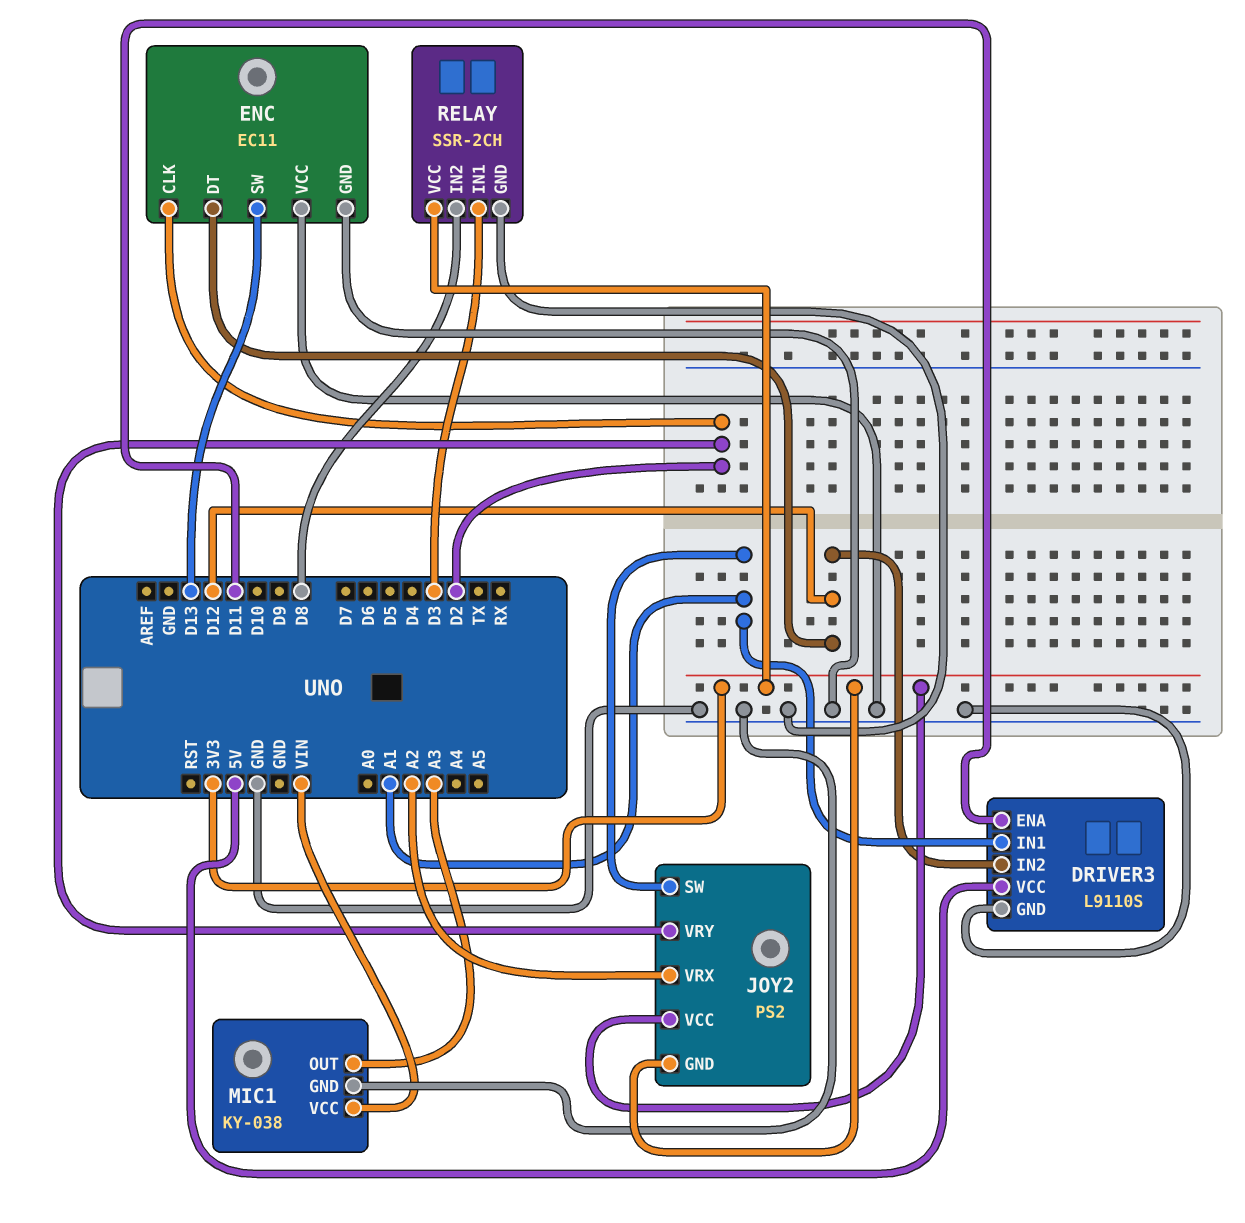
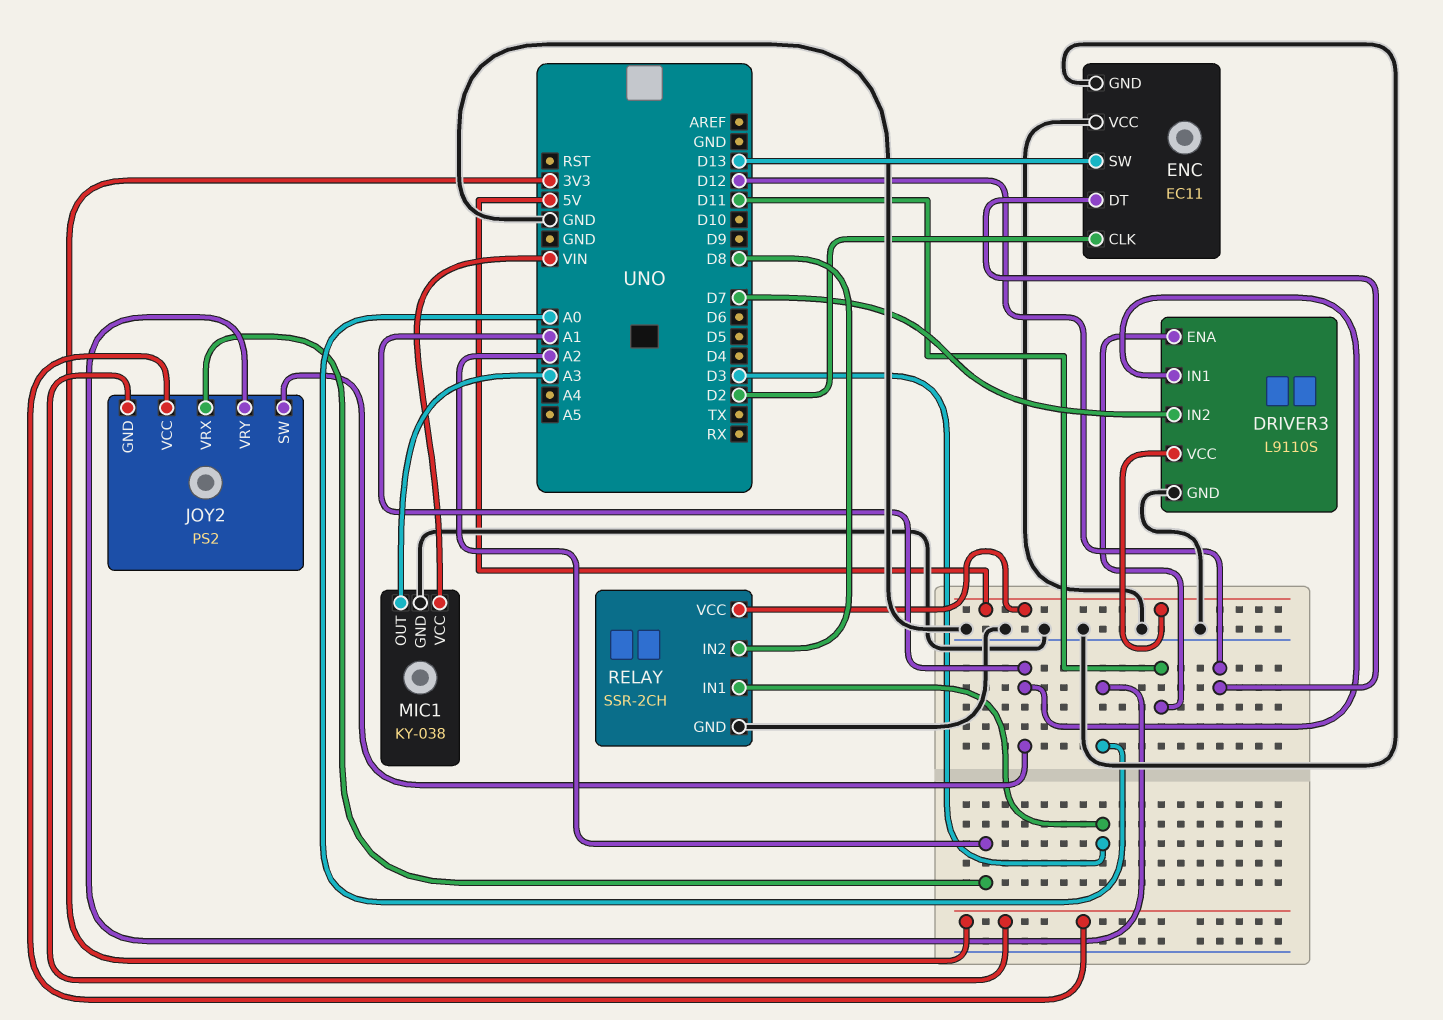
DRIVER3 pin IN2: D12 -> D7
JOY2 pin VRY: D2 -> A0
RELAY pin VCC: 3V3 -> 5V

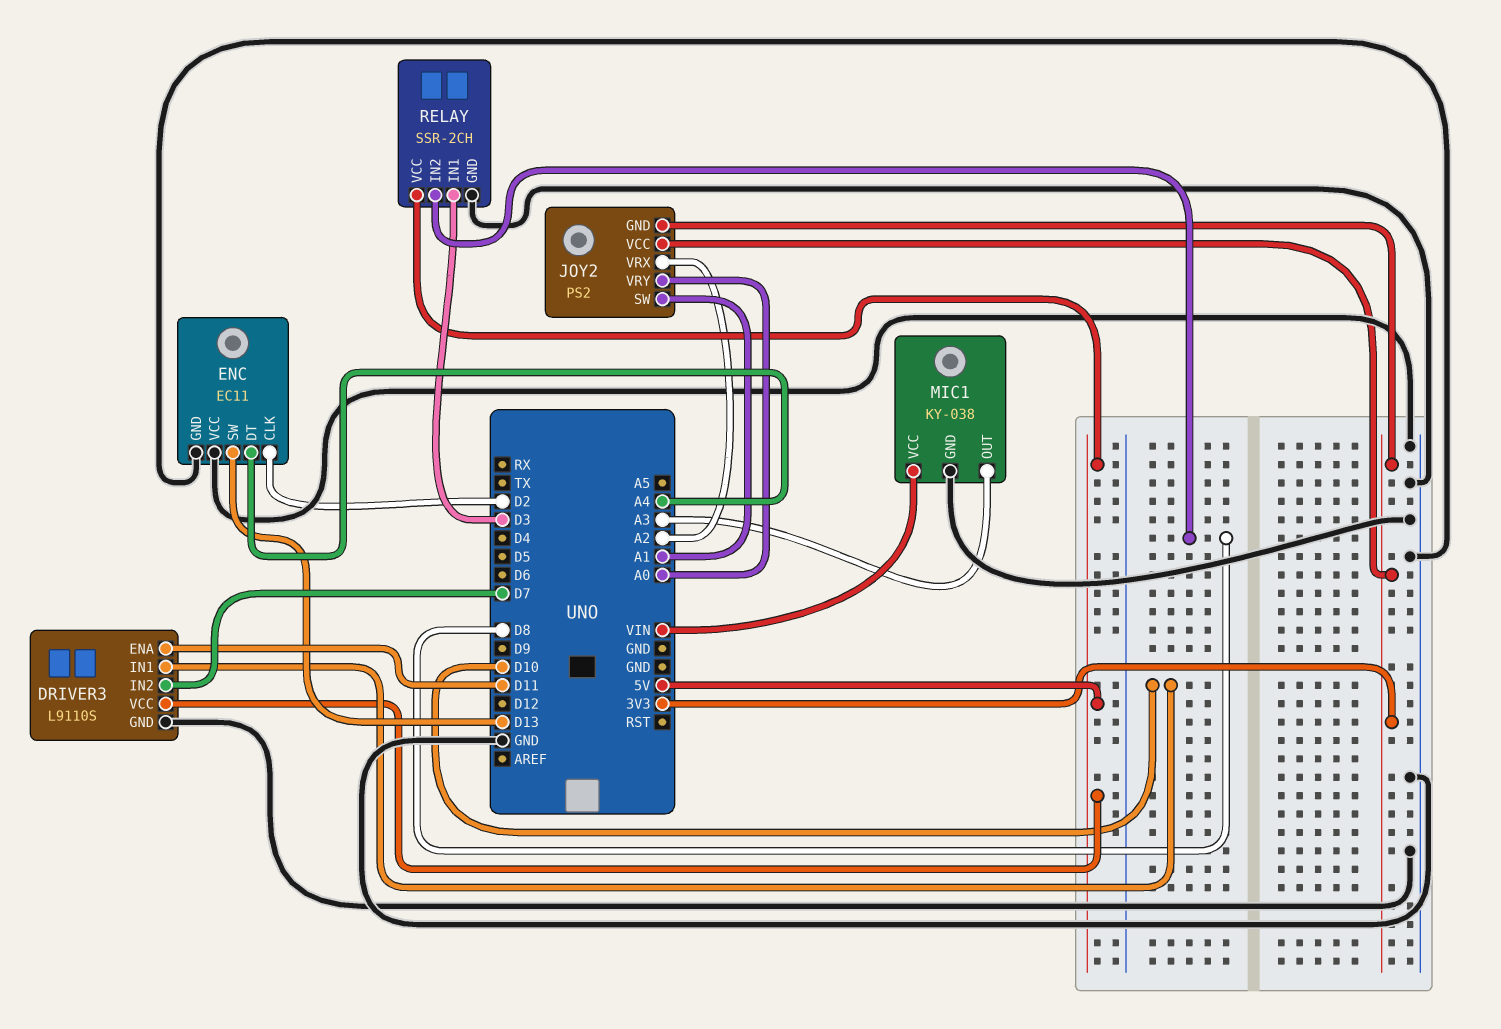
DRIVER3 pin IN1: A1 -> D10
ENC pin DT: D12 -> A4

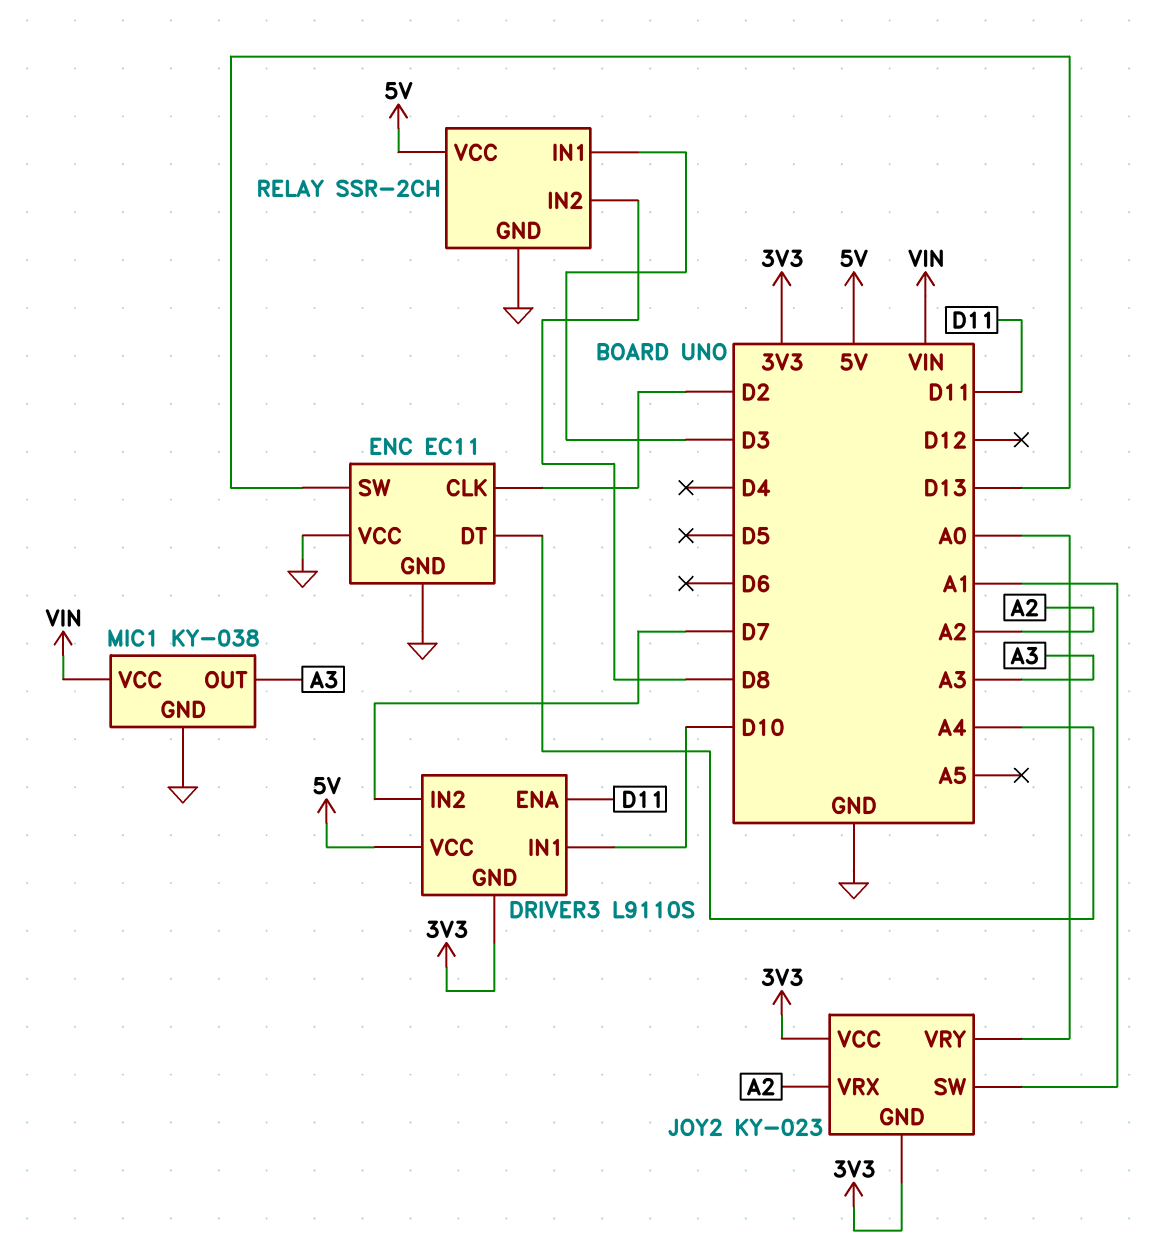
DRIVER3 pin GND: GND -> 3V3
JOY2: PS2 -> KY-023

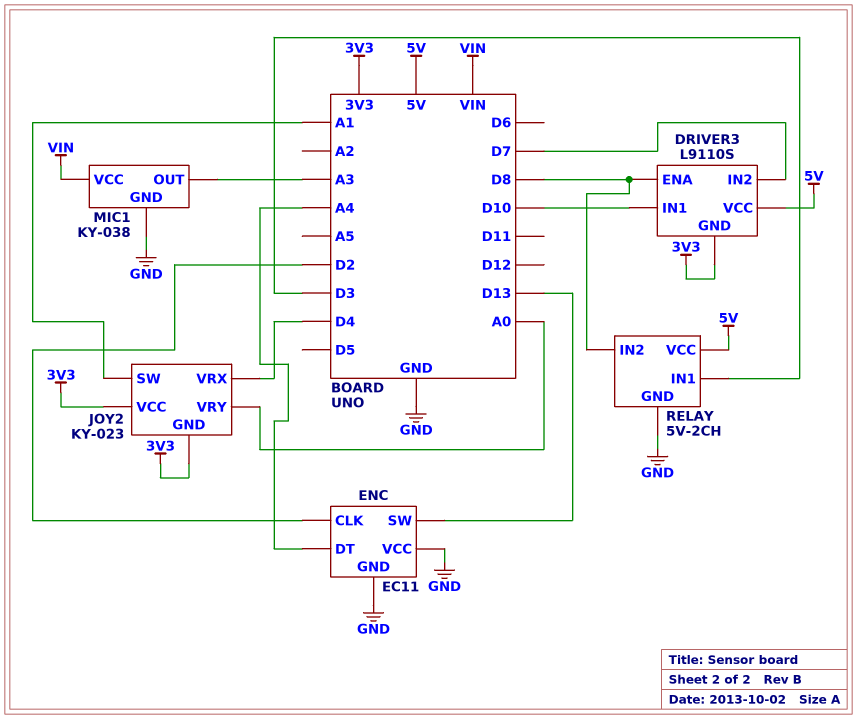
DRIVER3 pin ENA: D11 -> D8
JOY2 pin VRX: A2 -> D4
RELAY: SSR-2CH -> 5V-2CH

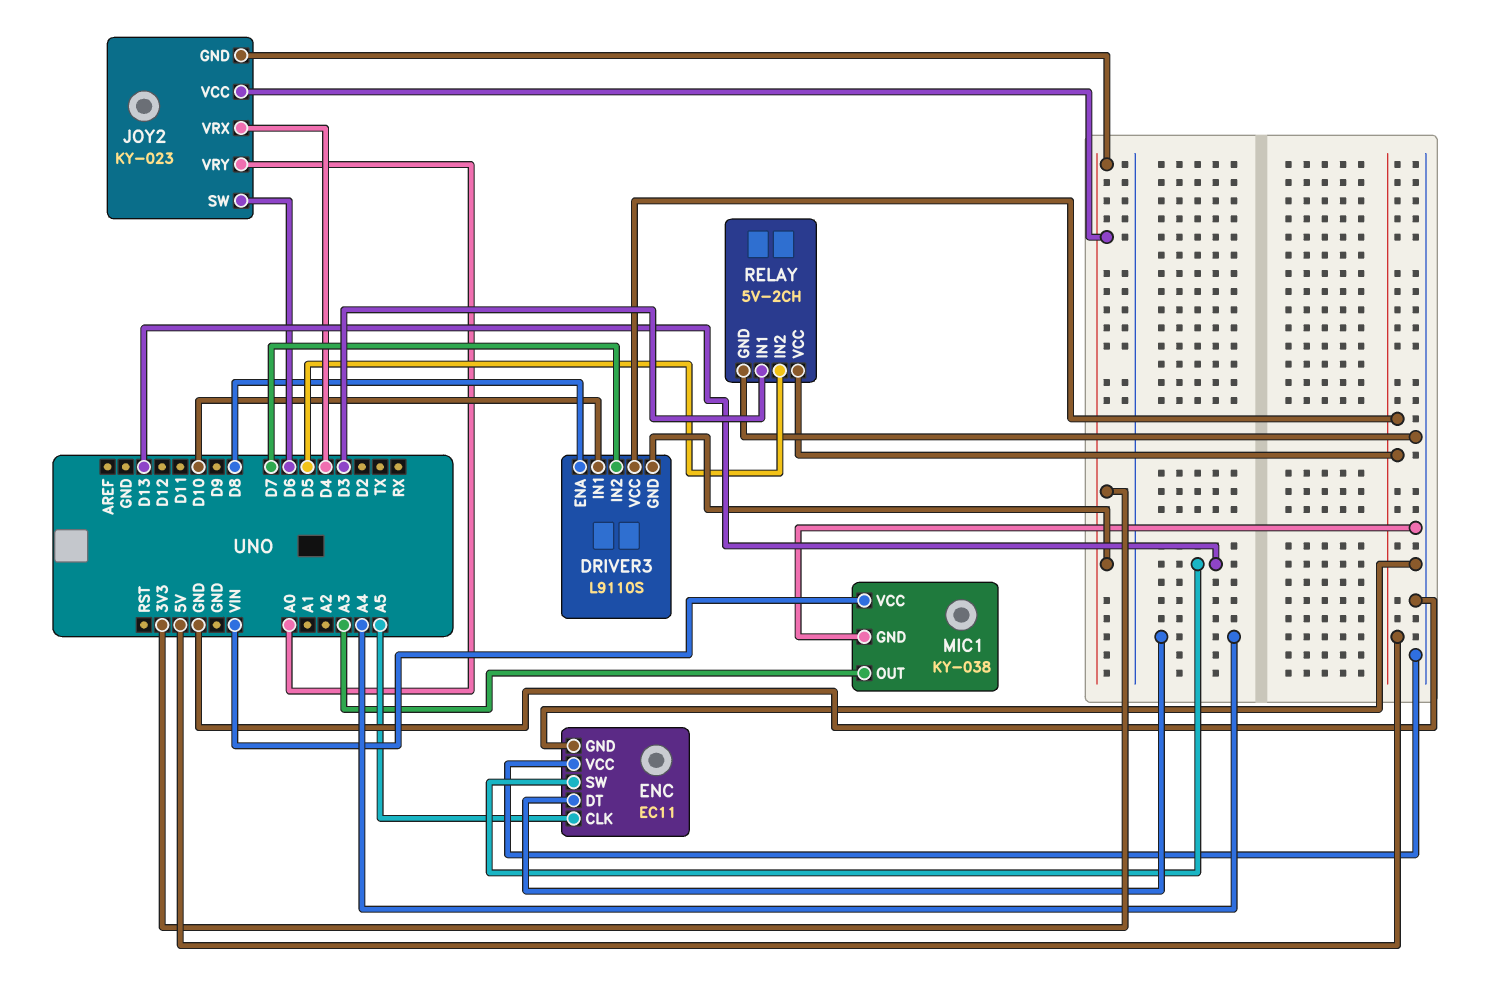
ENC pin CLK: D2 -> A5
JOY2 pin SW: A1 -> D6
RELAY pin IN2: D8 -> D5

